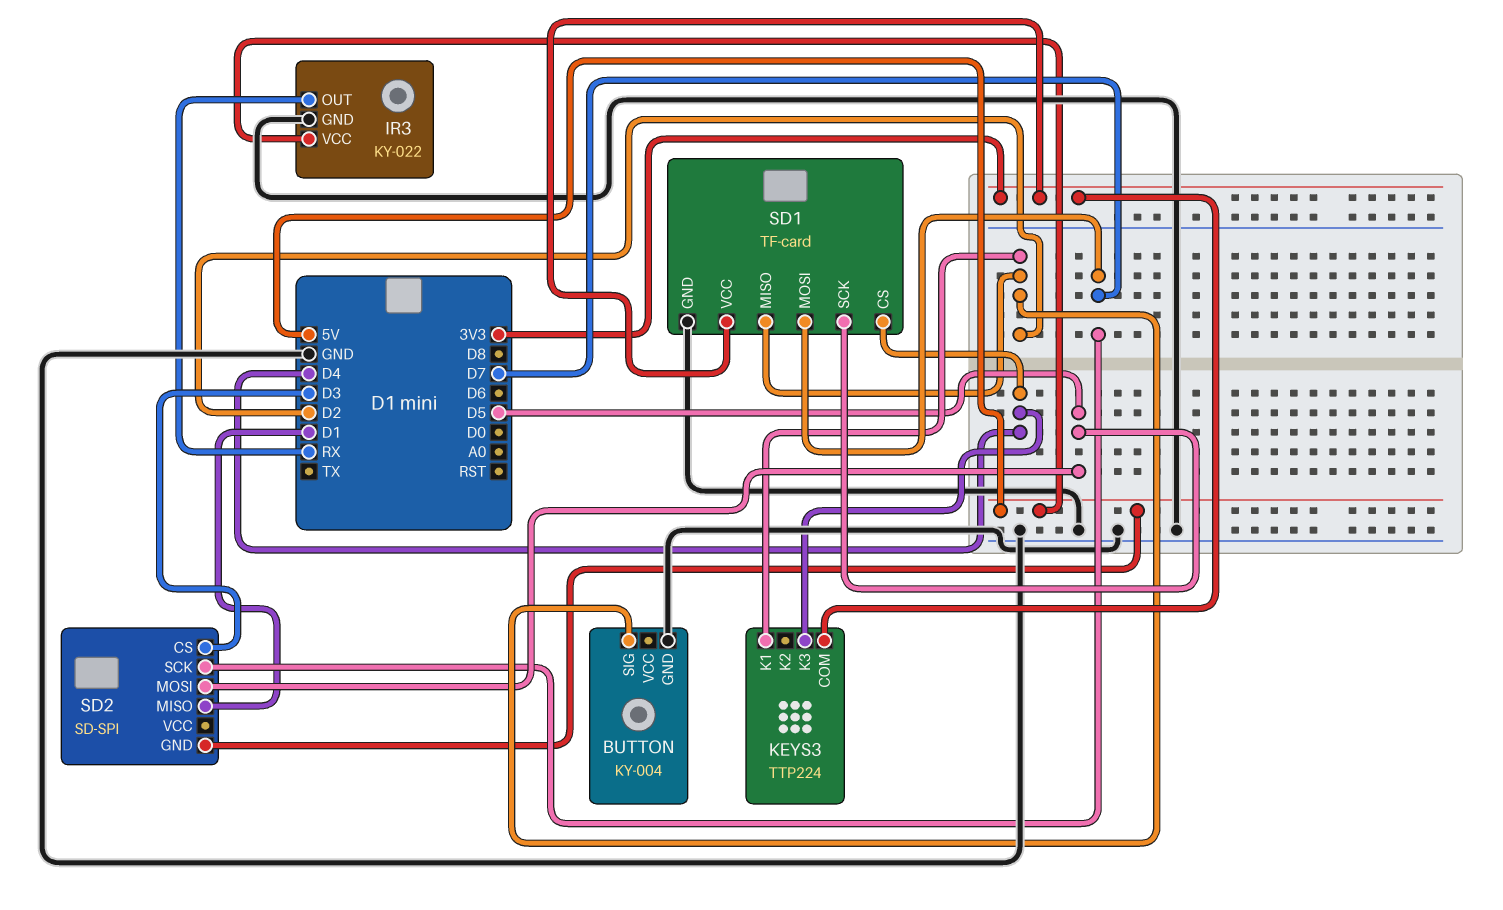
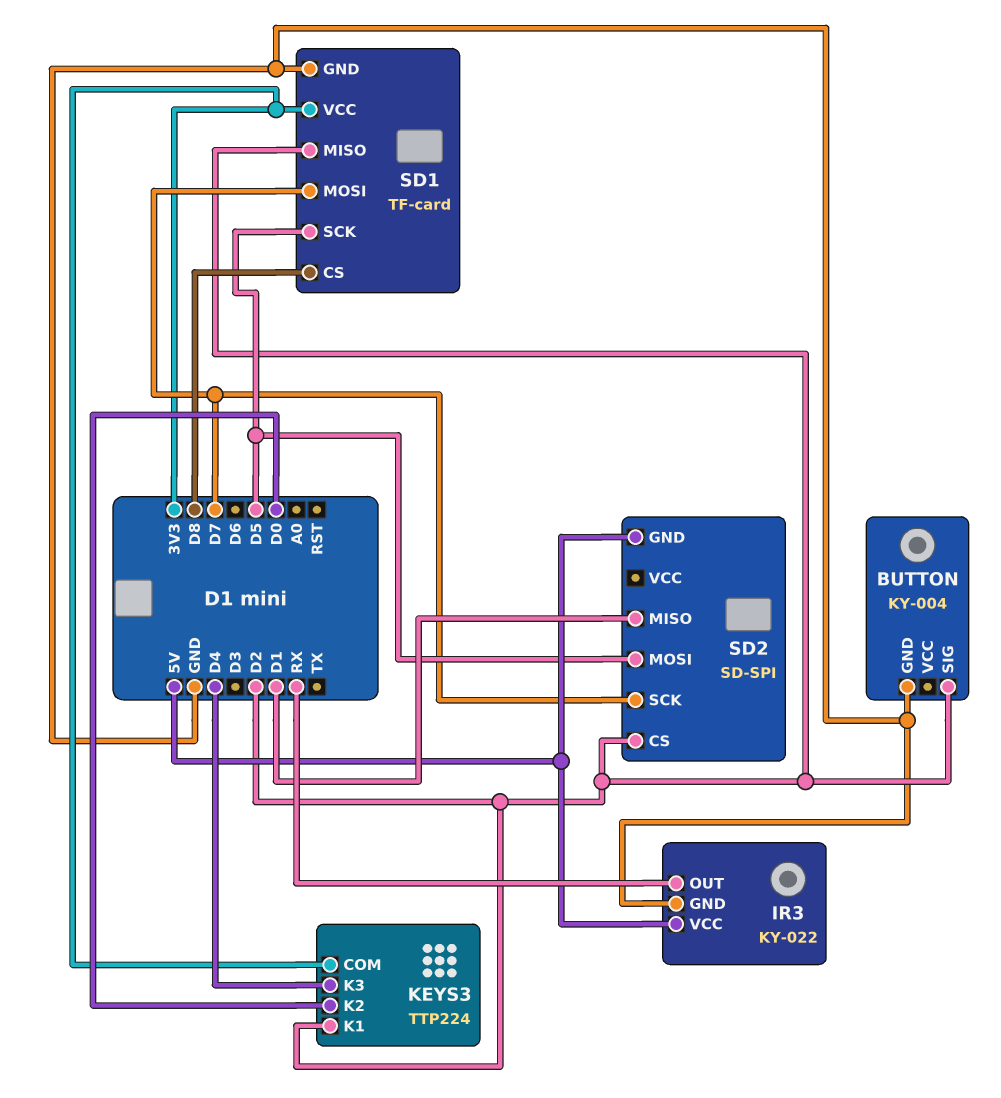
KEYS3 pin K2: none -> D0
SD1 pin CS: D4 -> D8
SD2 pin CS: D3 -> D2

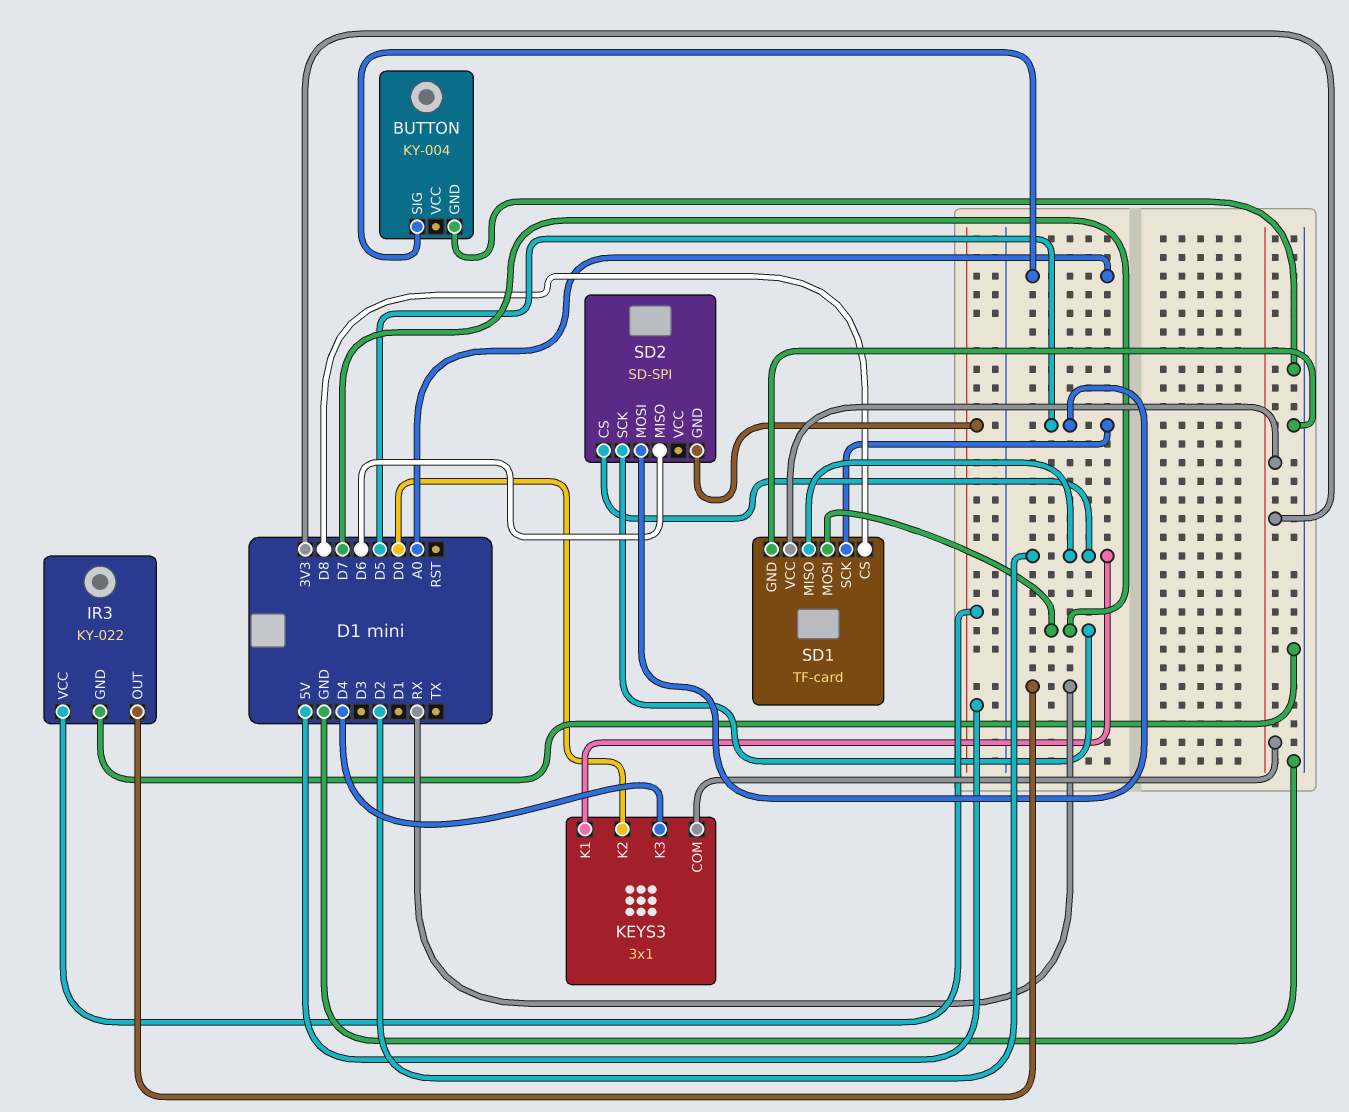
BUTTON pin SIG: D2 -> A0
KEYS3: TTP224 -> 3x1
SD2 pin MISO: D1 -> D6

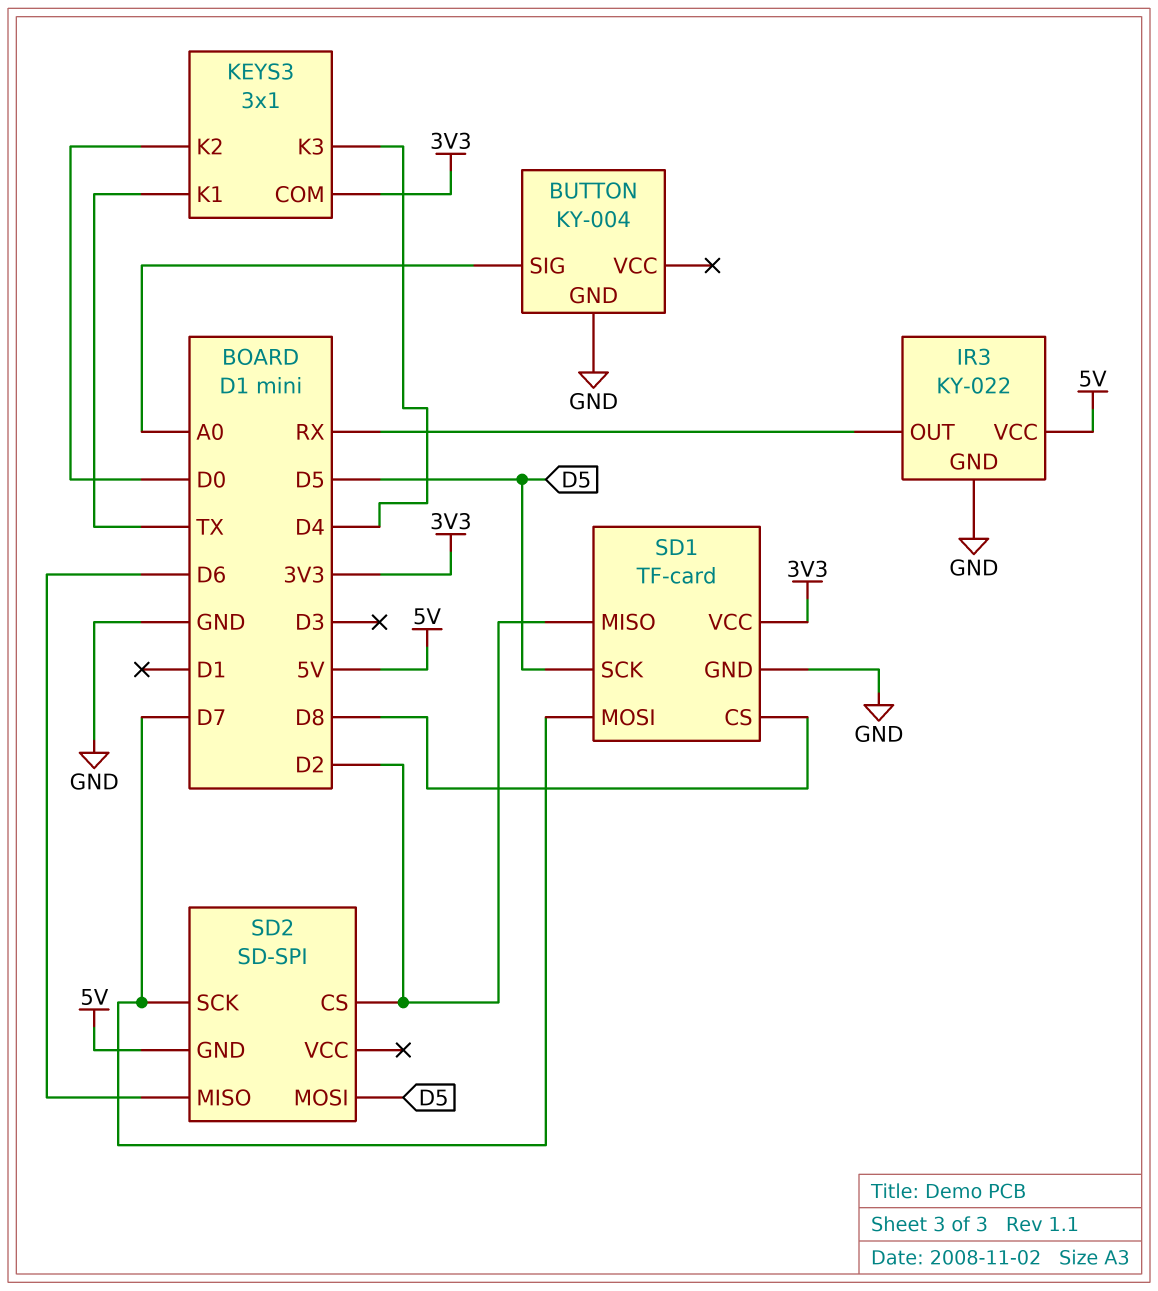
KEYS3 pin K1: D2 -> TX

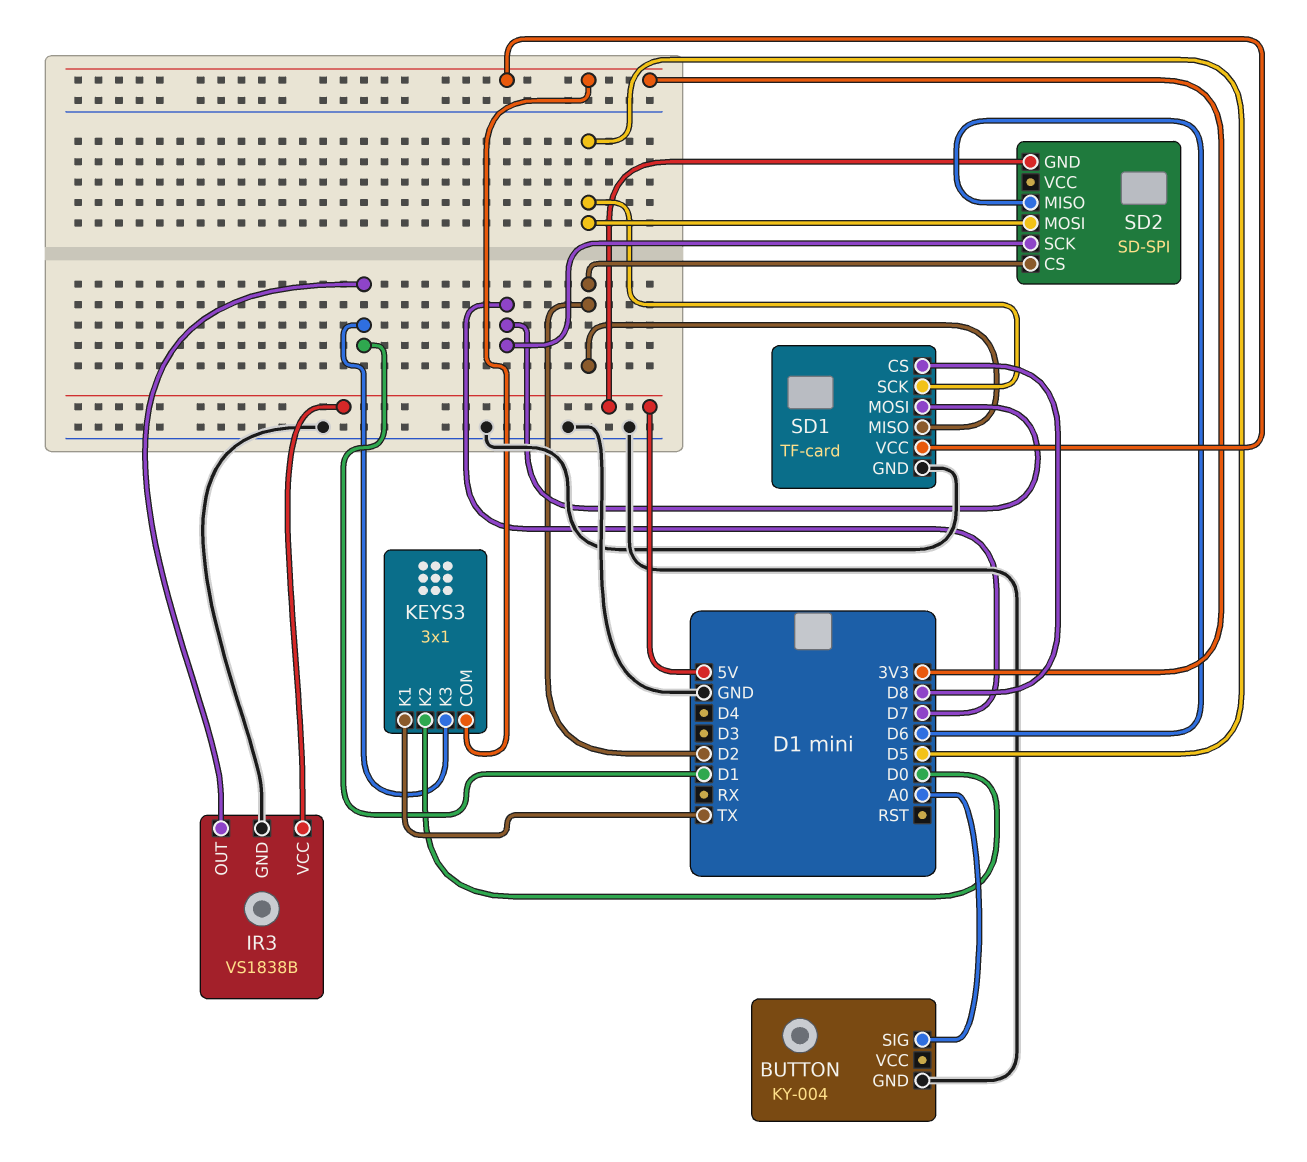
IR3: KY-022 -> VS1838B
IR3 pin OUT: RX -> D1
KEYS3 pin K3: D4 -> D1

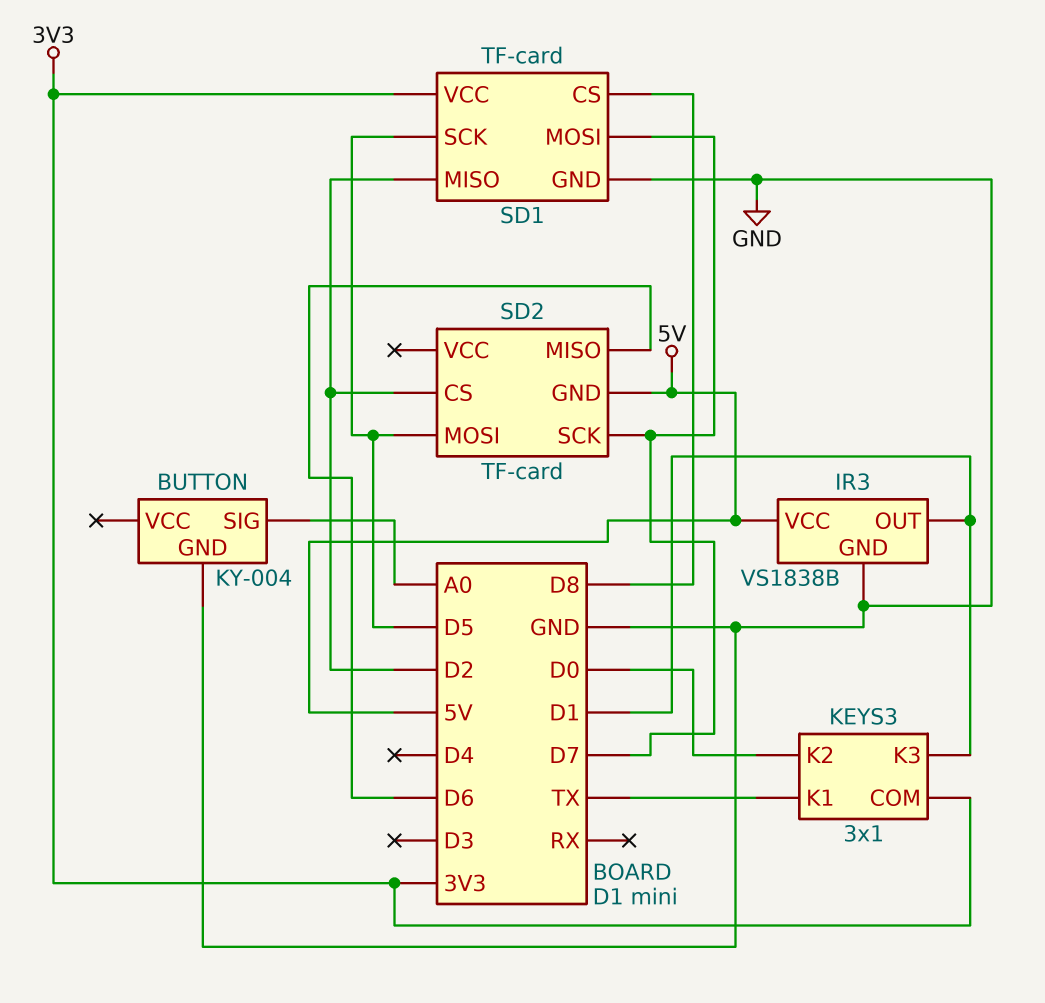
SD2: SD-SPI -> TF-card

